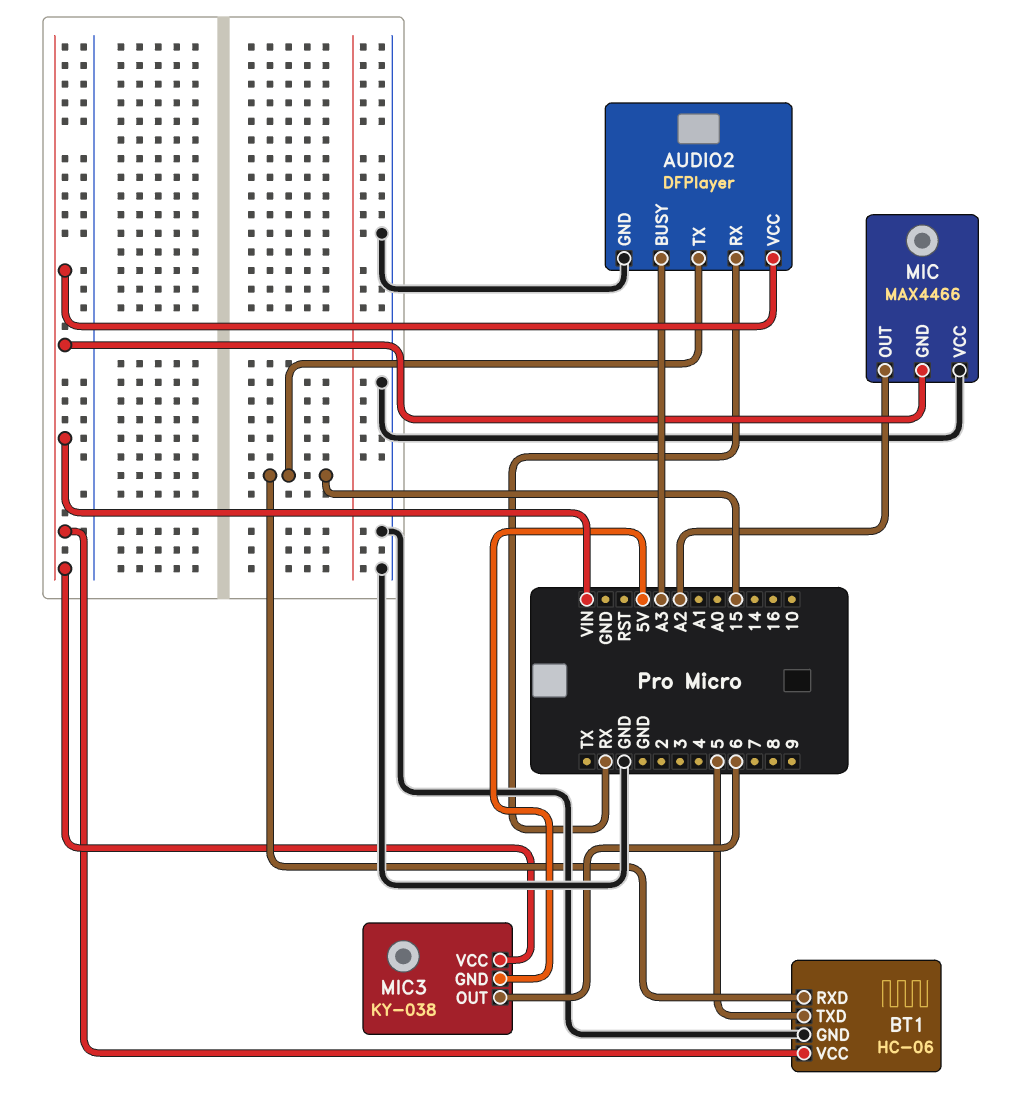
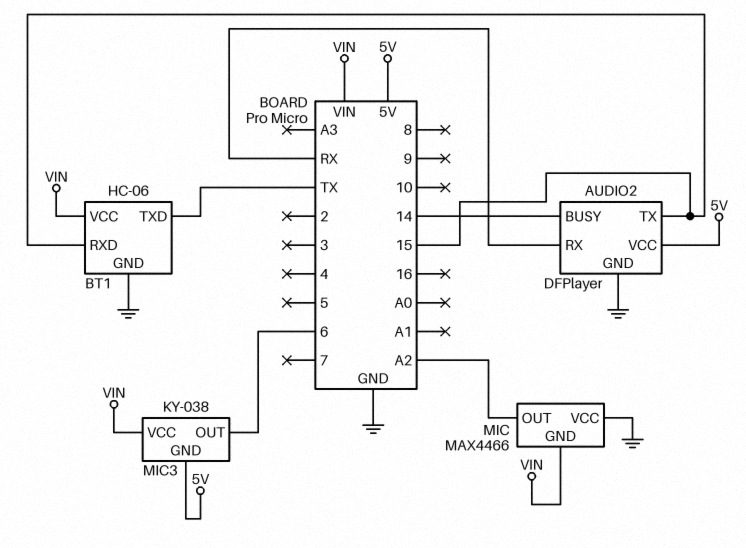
AUDIO2 pin BUSY: A3 -> 14
AUDIO2 pin VCC: VIN -> 5V
BT1 pin TXD: 5 -> TX

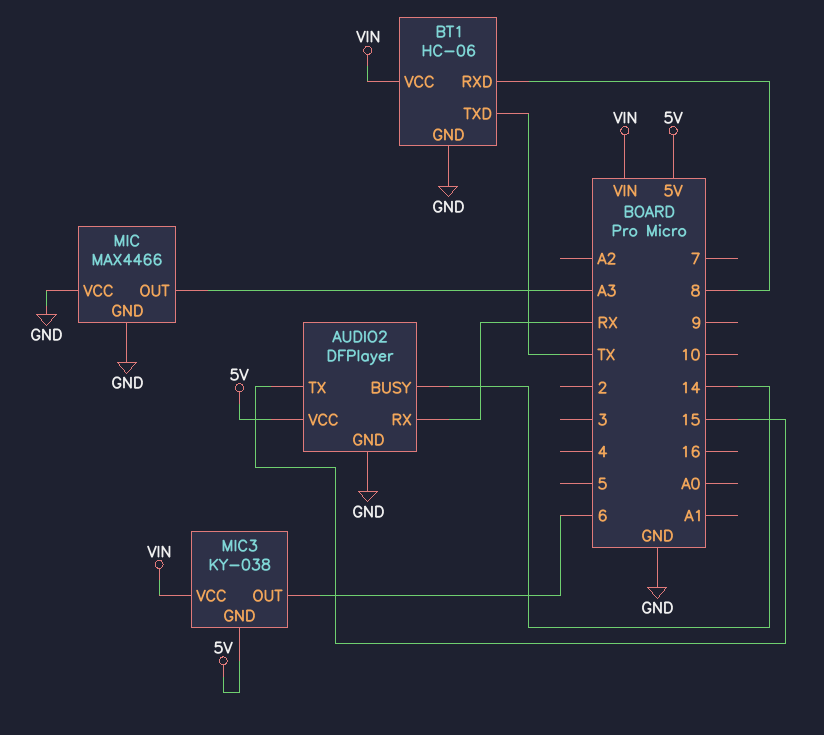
BT1 pin RXD: 15 -> 8
MIC pin GND: VIN -> GND
MIC pin OUT: A2 -> A3

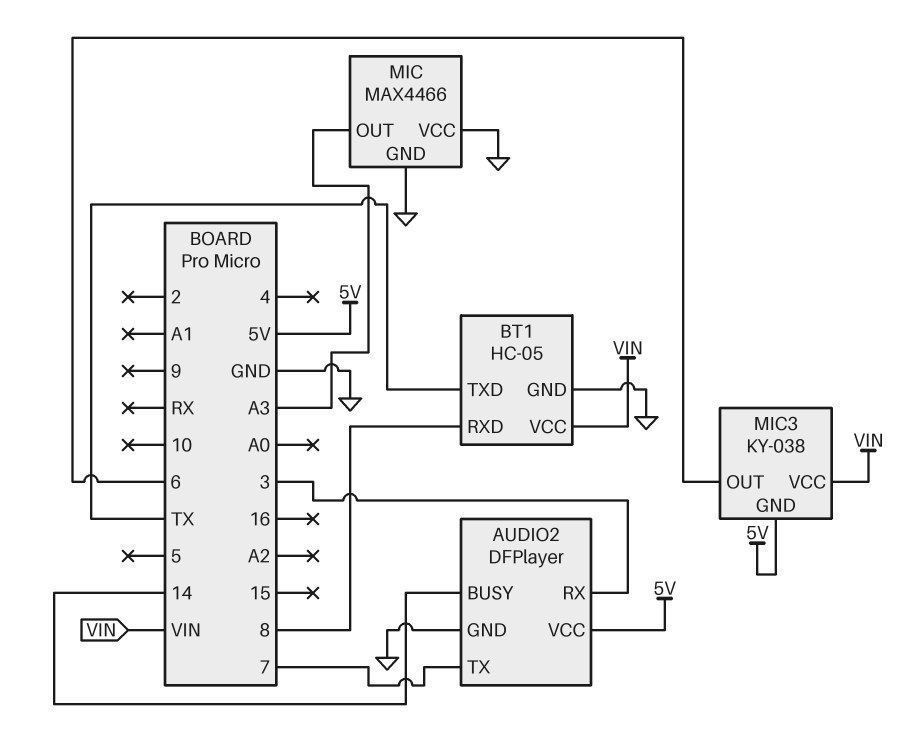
AUDIO2 pin RX: RX -> 3
AUDIO2 pin TX: 15 -> 7
BT1: HC-06 -> HC-05

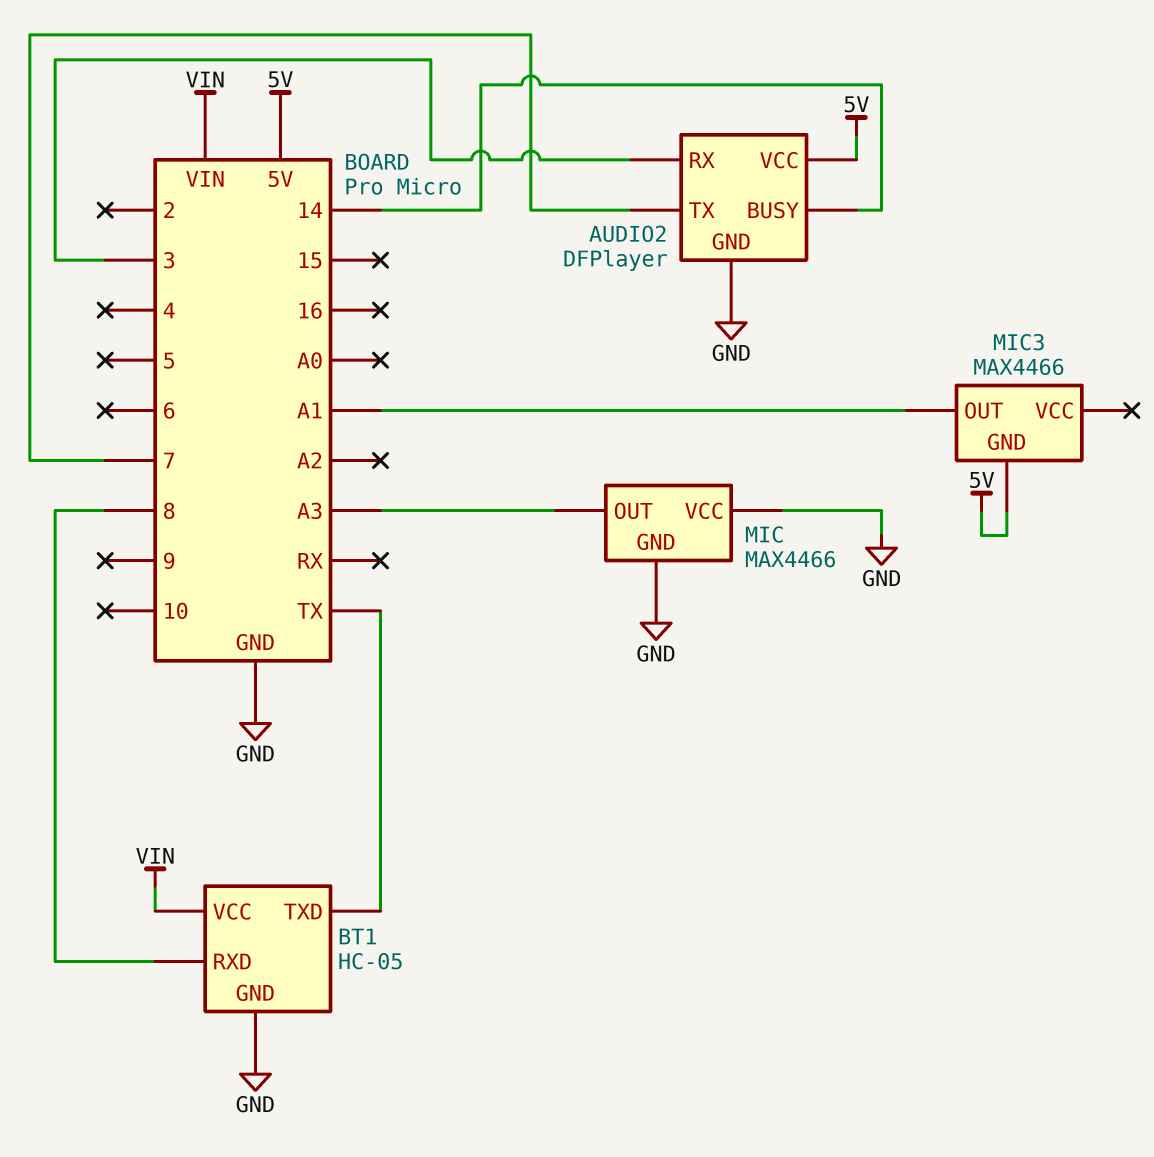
MIC3: KY-038 -> MAX4466
MIC3 pin OUT: 6 -> A1
MIC3 pin VCC: VIN -> none

